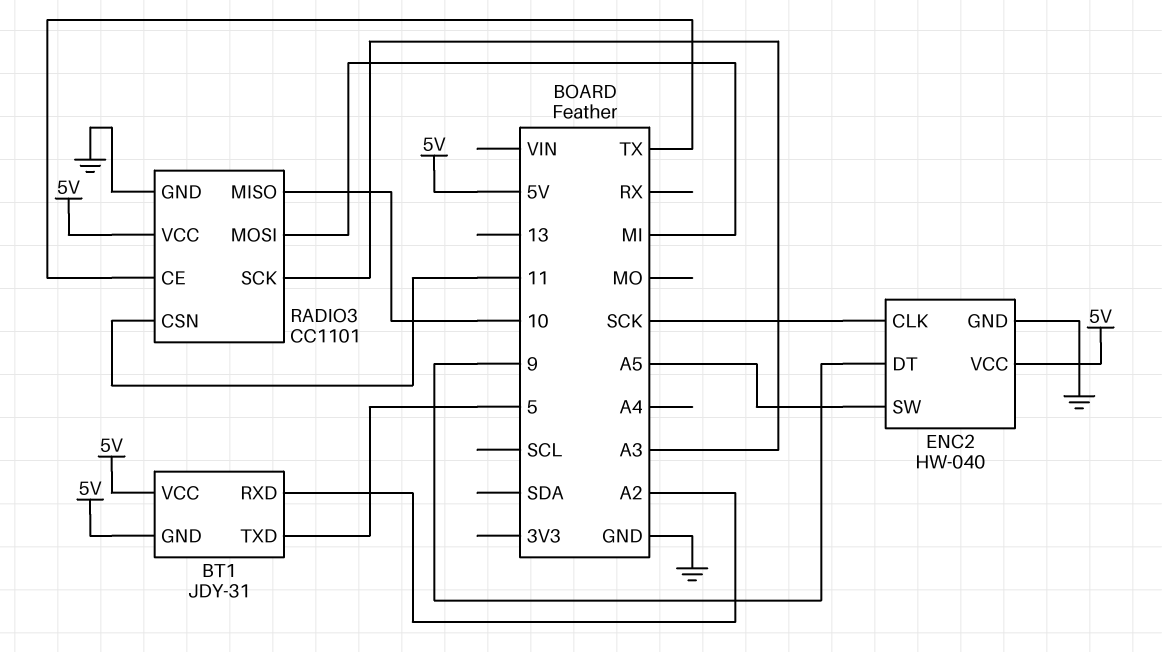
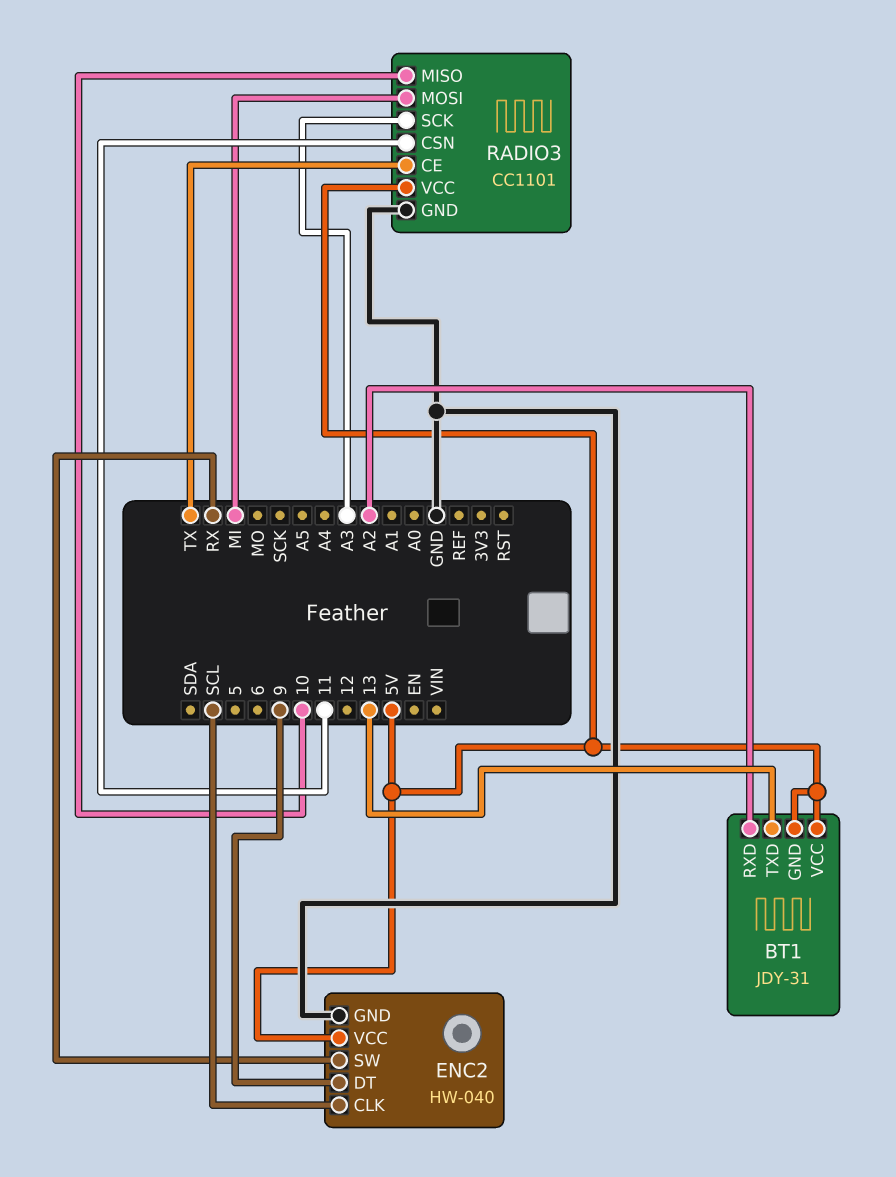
BT1 pin TXD: 5 -> 13
ENC2 pin CLK: SCK -> SCL
ENC2 pin SW: A5 -> RX

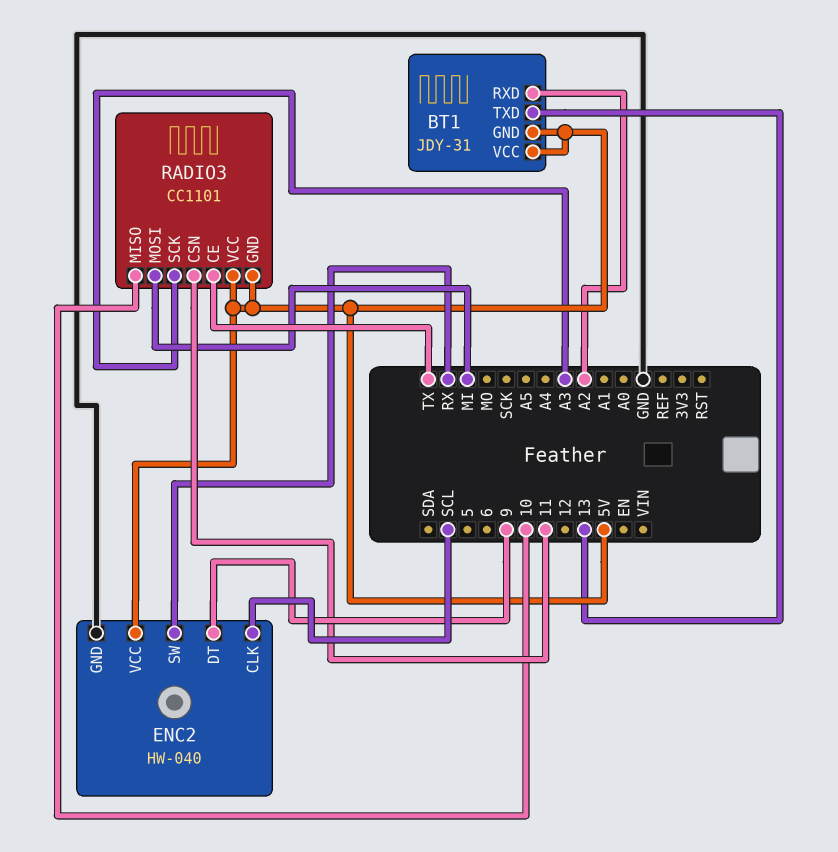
RADIO3 pin GND: GND -> 5V

